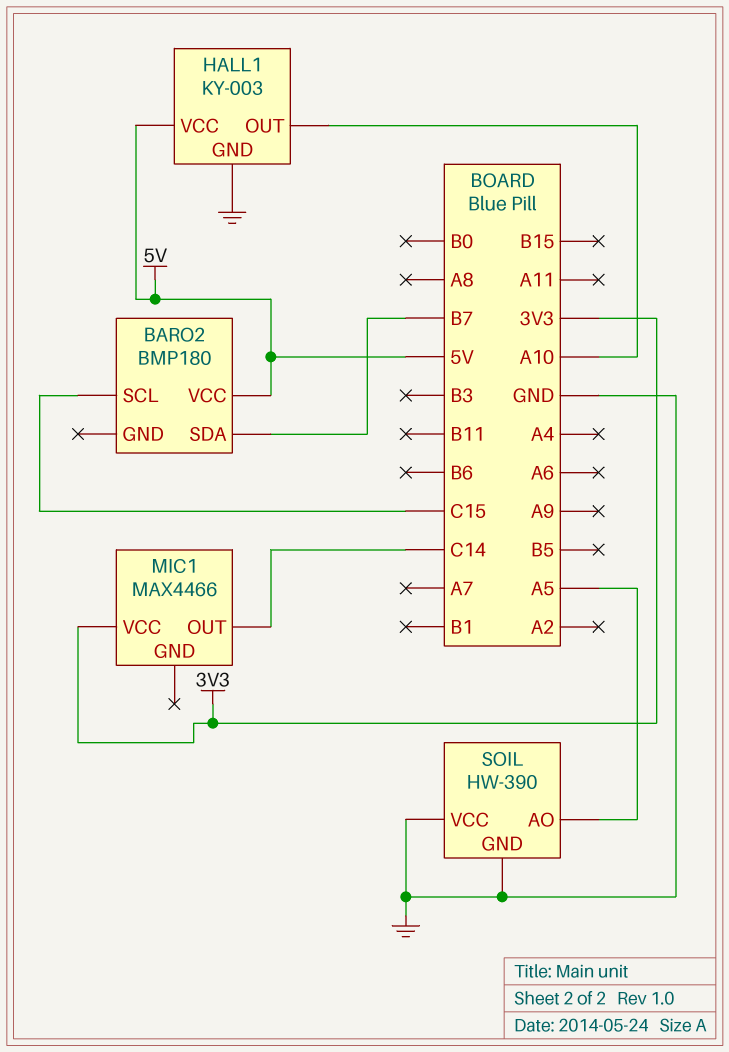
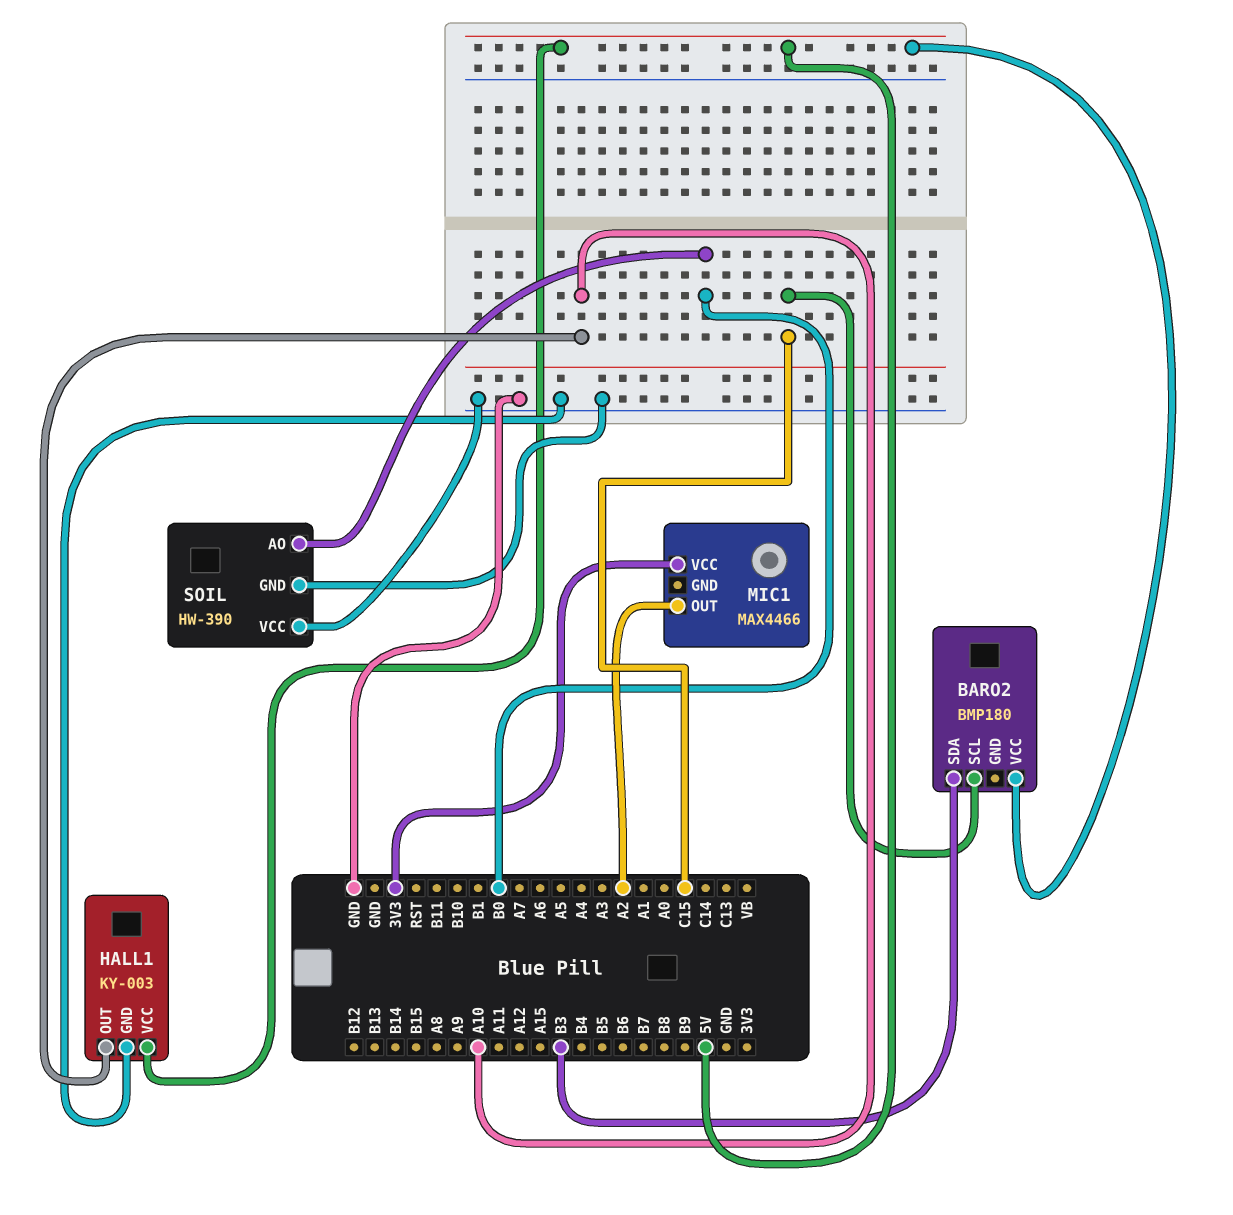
BARO2 pin SDA: B7 -> B3
MIC1 pin OUT: C14 -> A2
SOIL pin AO: A5 -> B0

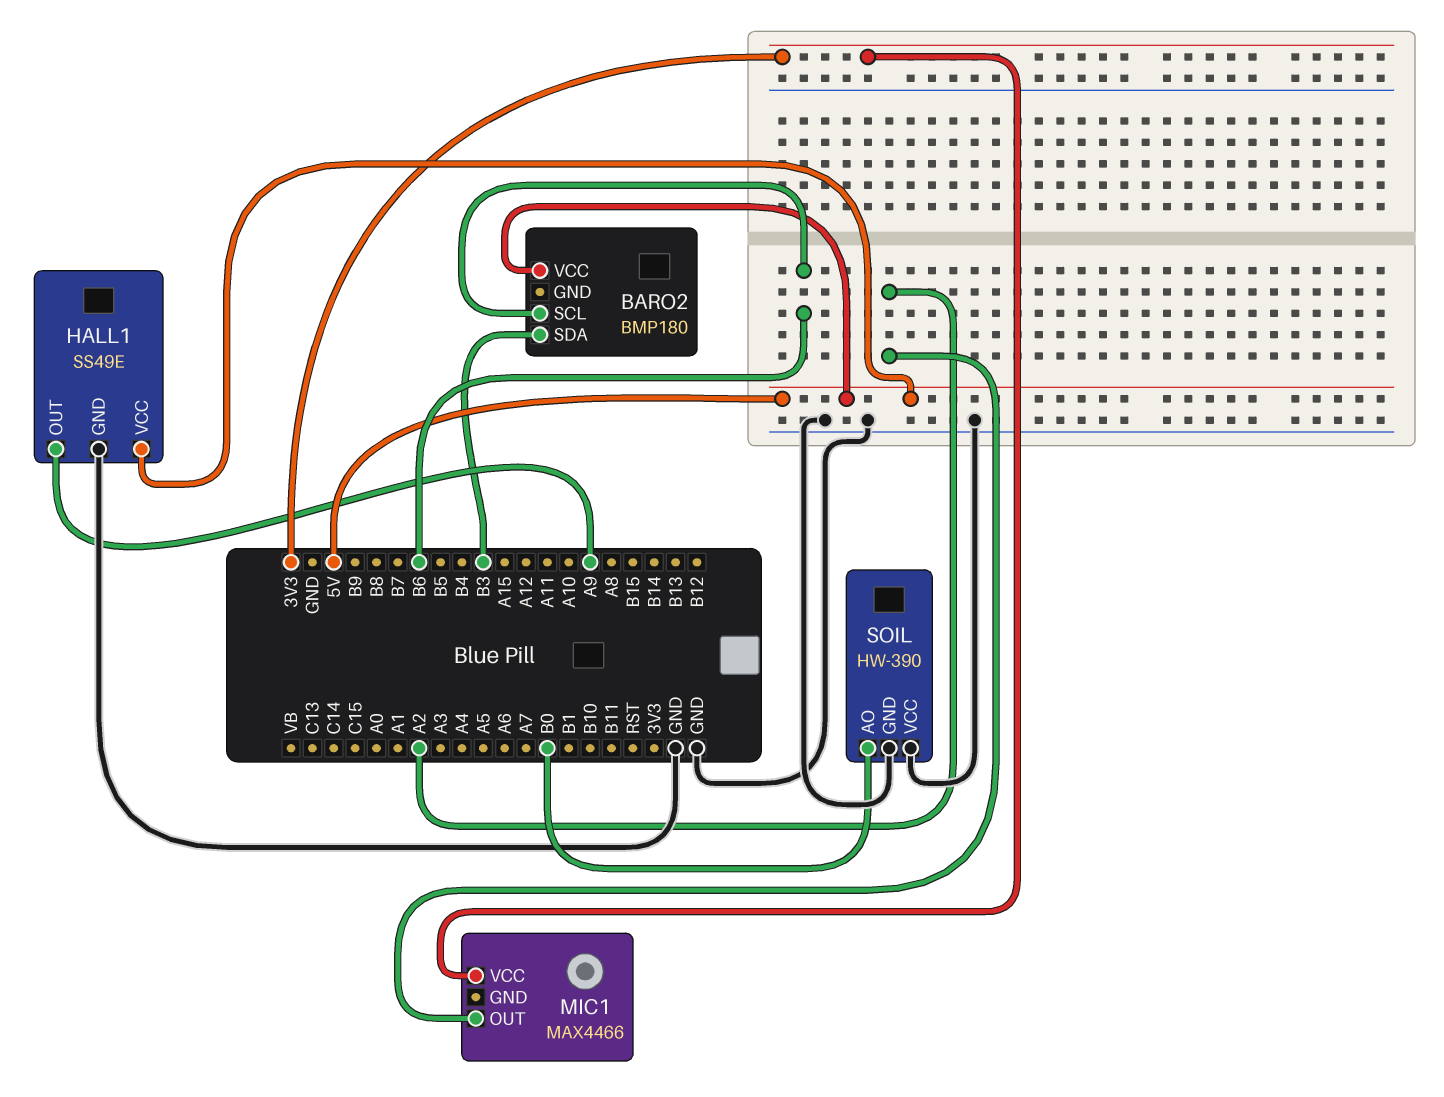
BARO2 pin SCL: C15 -> B6
HALL1: KY-003 -> SS49E
HALL1 pin OUT: A10 -> A9

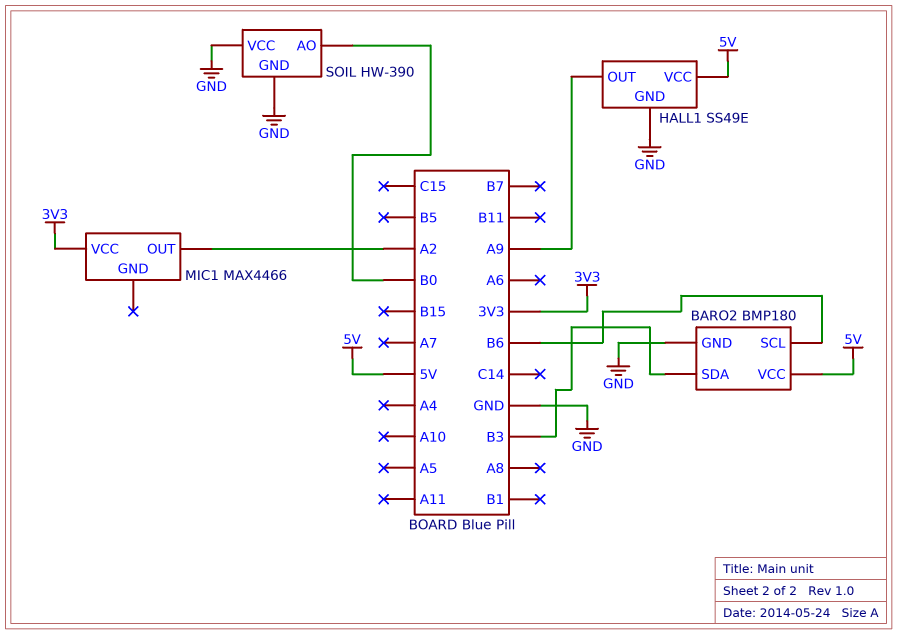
BARO2 pin GND: none -> GND

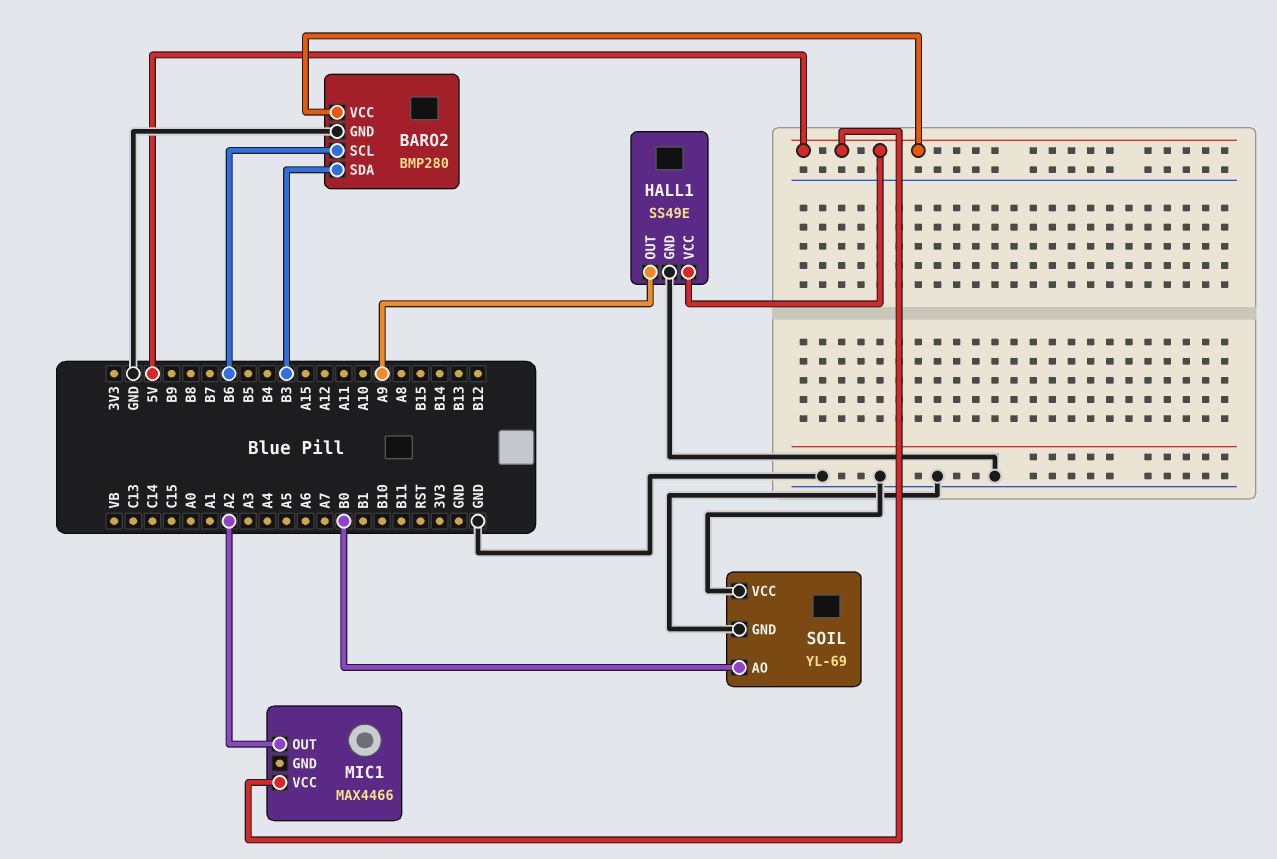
BARO2: BMP180 -> BMP280
MIC1 pin VCC: 3V3 -> 5V
SOIL: HW-390 -> YL-69

